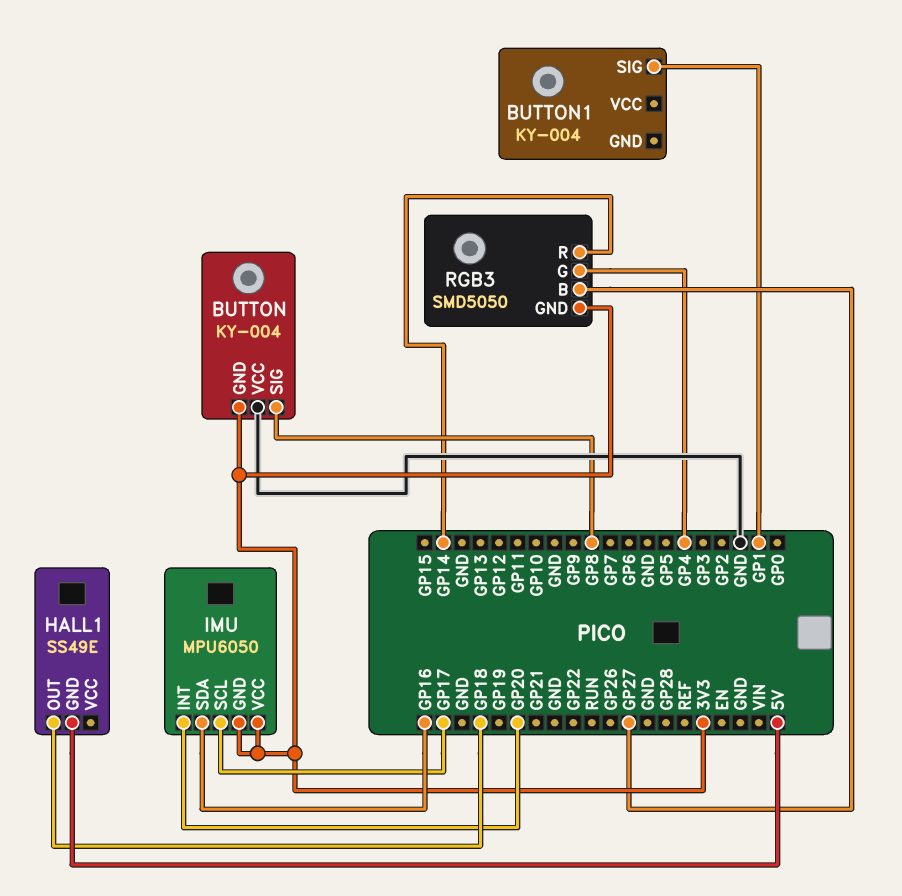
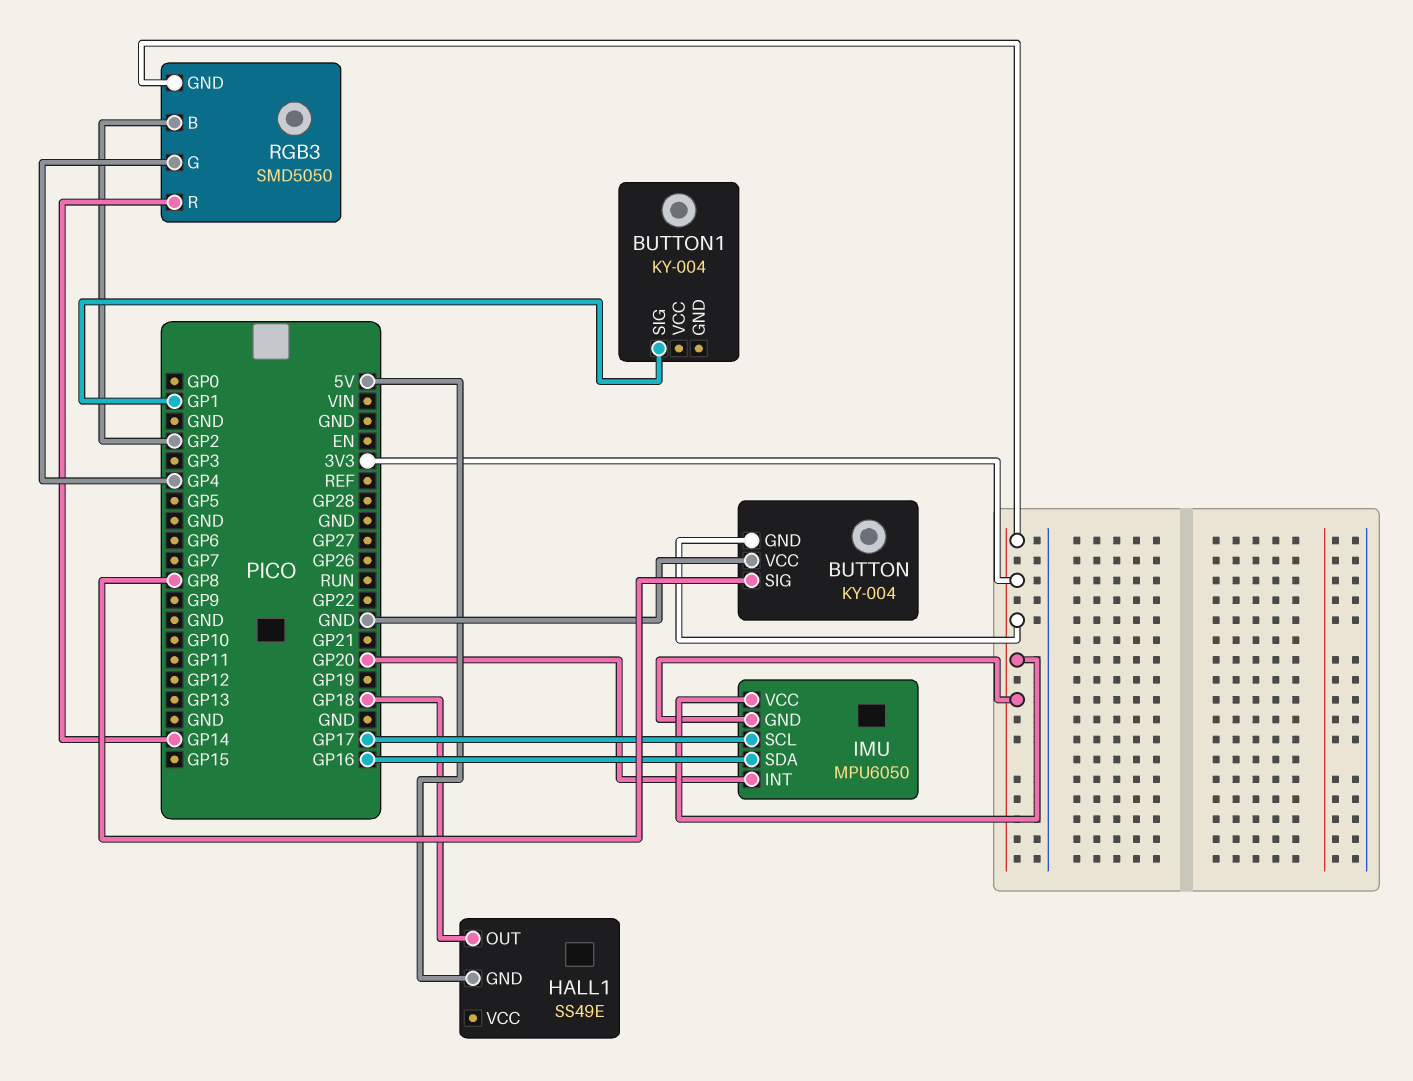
RGB3 pin B: GP27 -> GP2

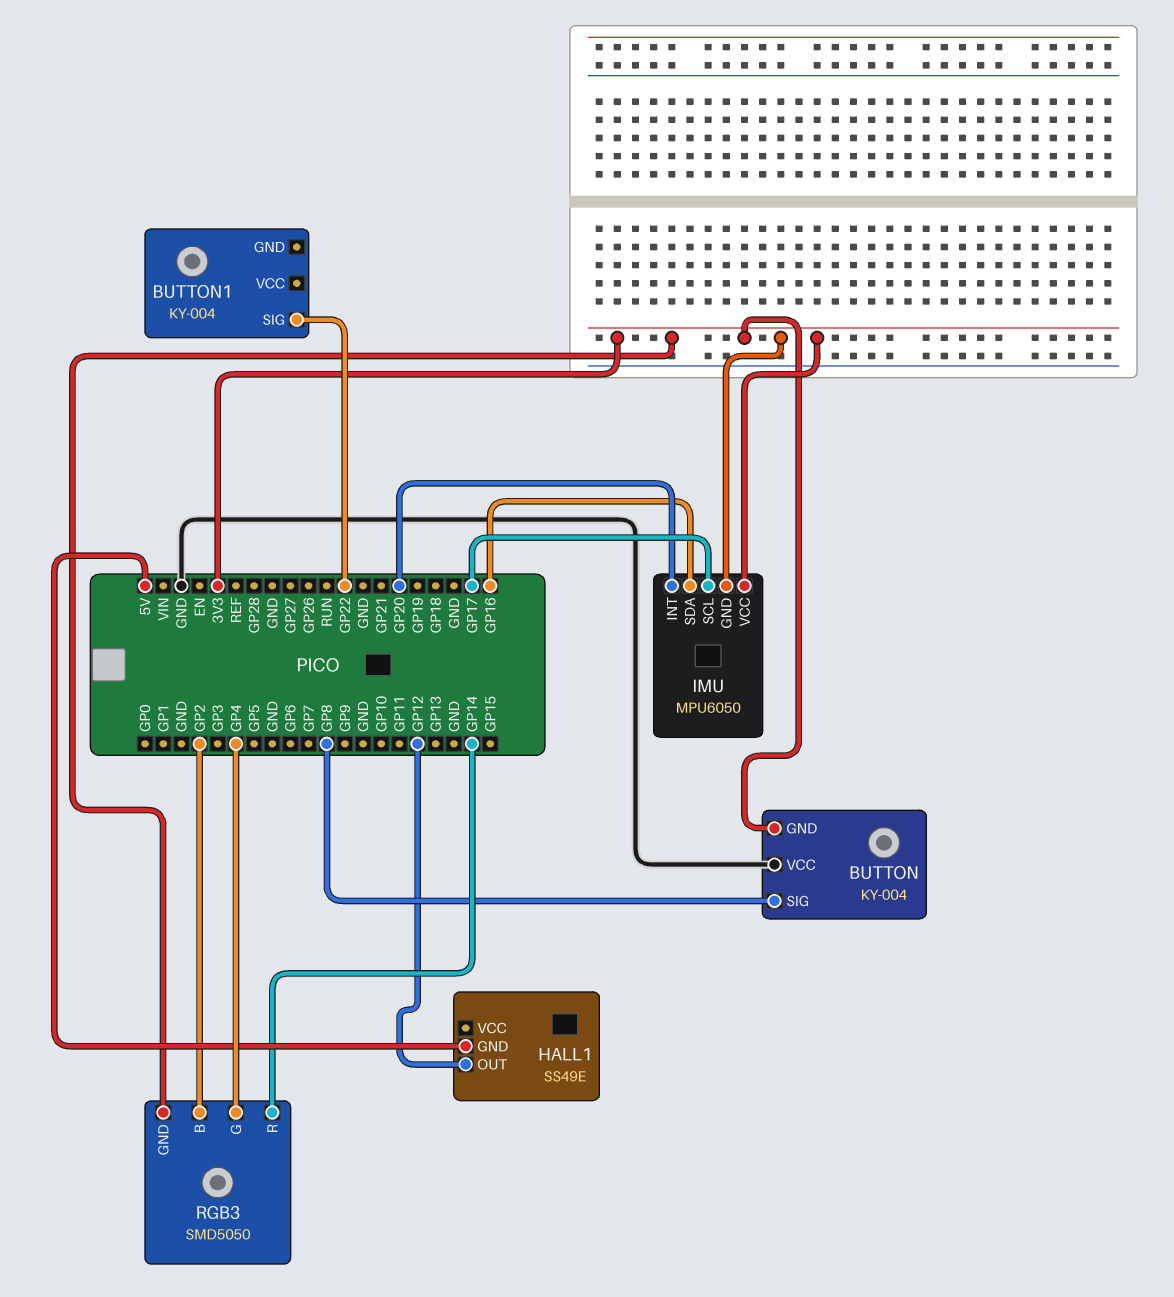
BUTTON1 pin SIG: GP1 -> GP22
HALL1 pin OUT: GP18 -> GP12

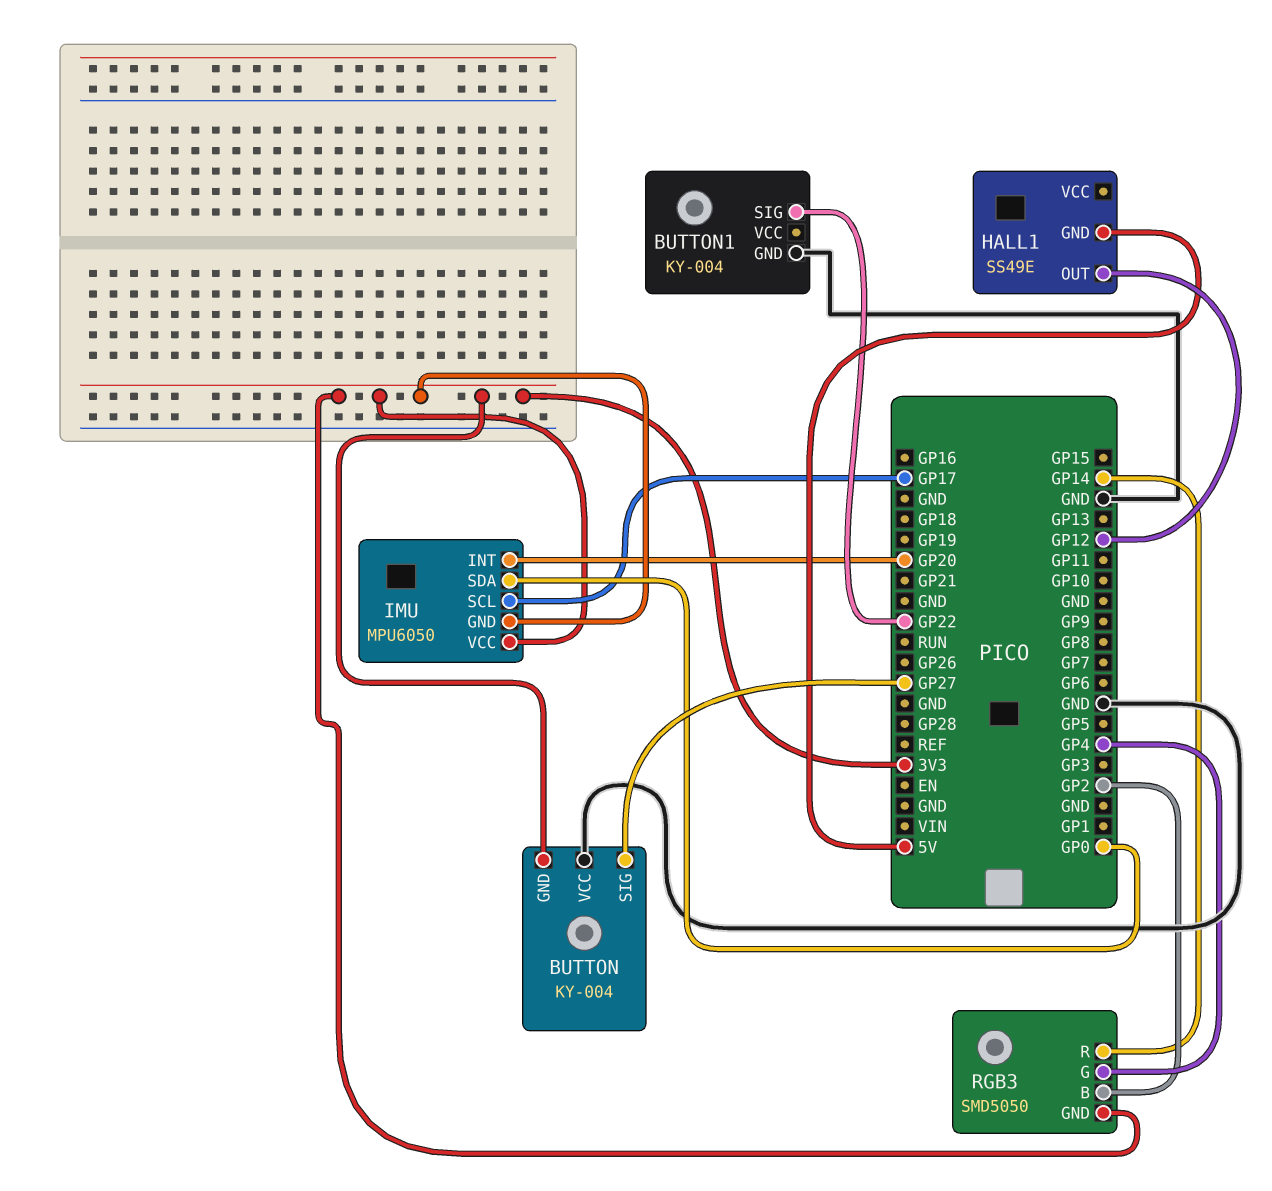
BUTTON pin SIG: GP8 -> GP27
BUTTON1 pin GND: none -> GND
IMU pin SDA: GP16 -> GP0

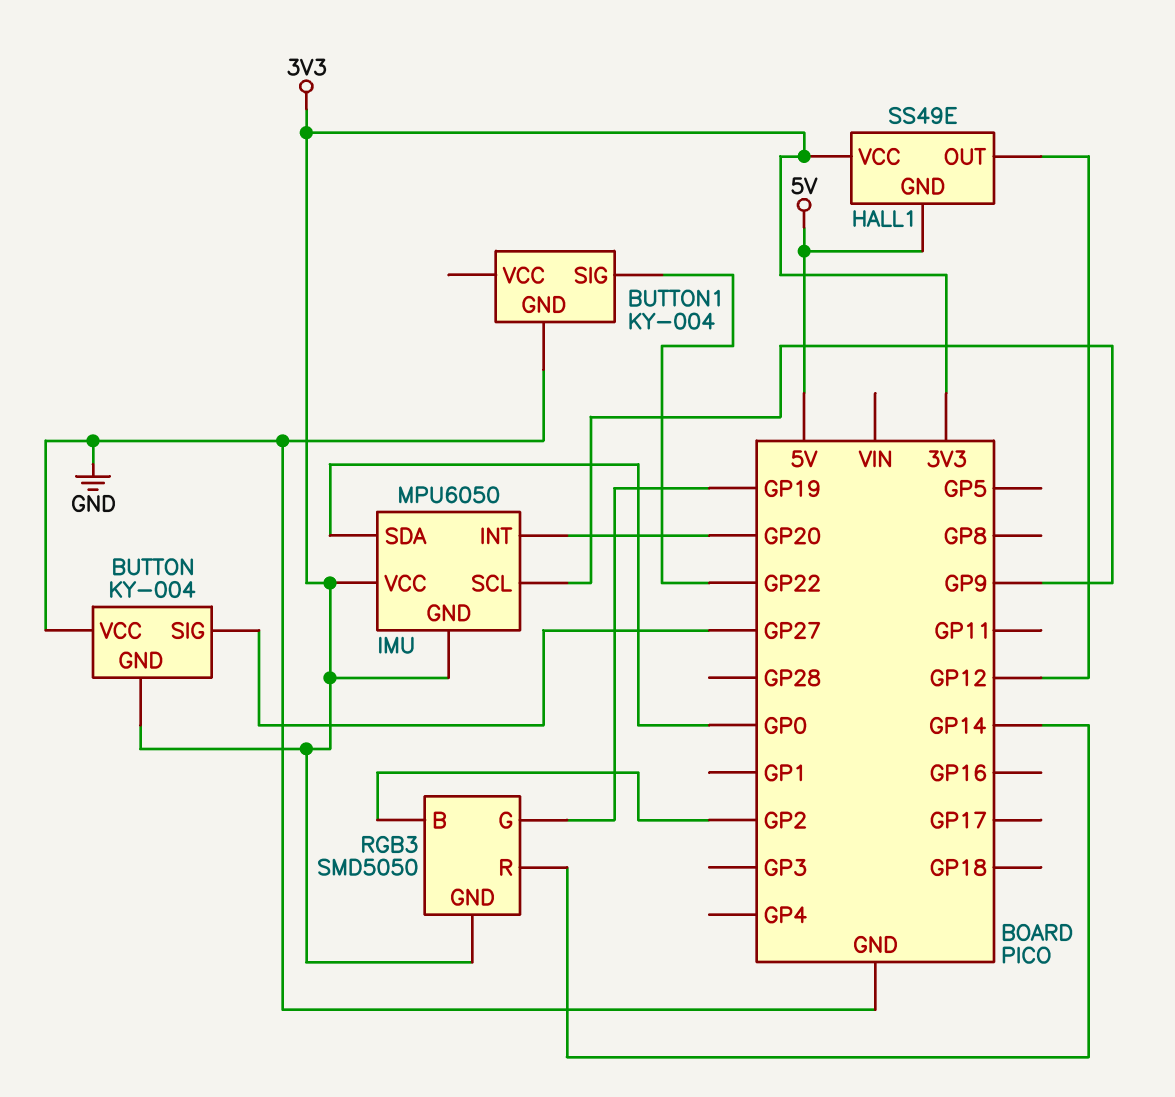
HALL1 pin VCC: none -> 3V3
IMU pin SCL: GP17 -> GP9
RGB3 pin G: GP4 -> GP19

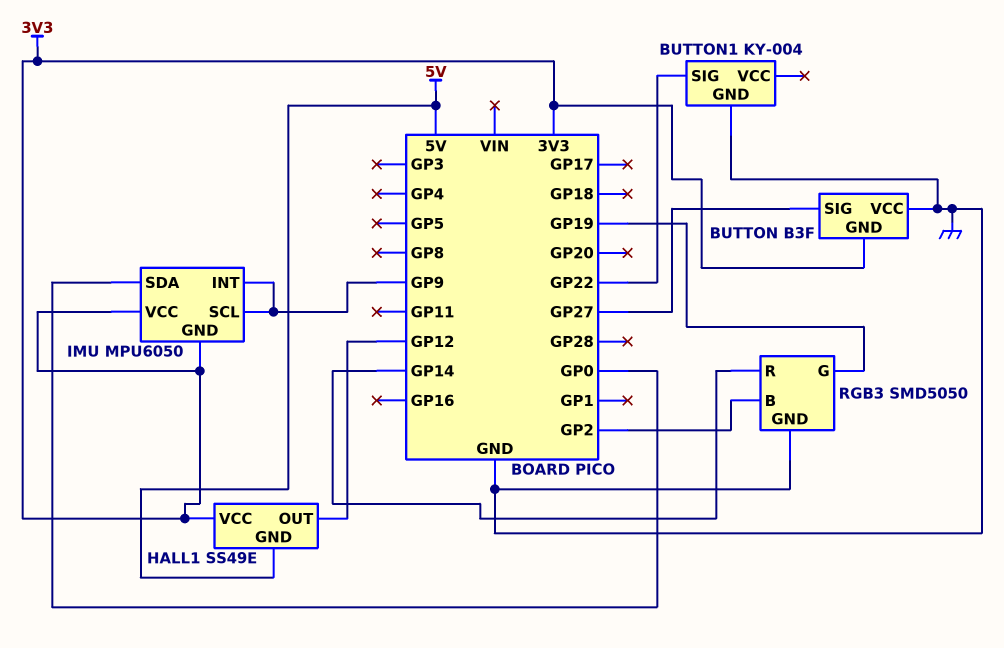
BUTTON: KY-004 -> B3F
IMU pin INT: GP20 -> GP9
RGB3 pin GND: 3V3 -> GND

